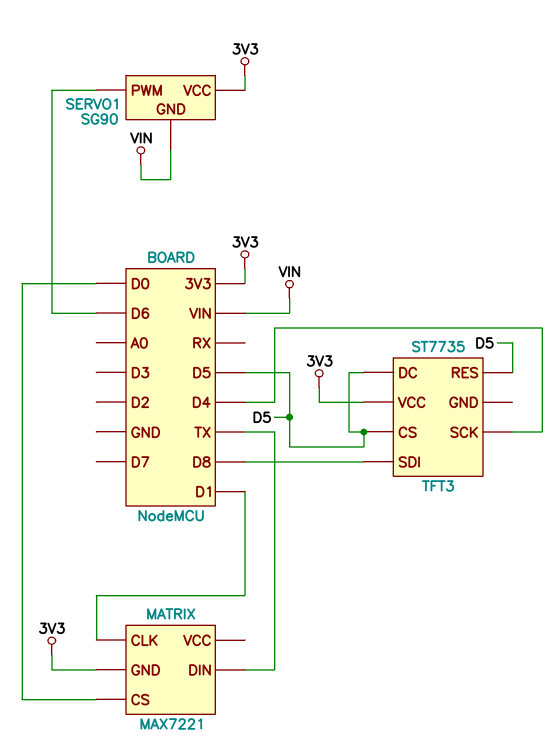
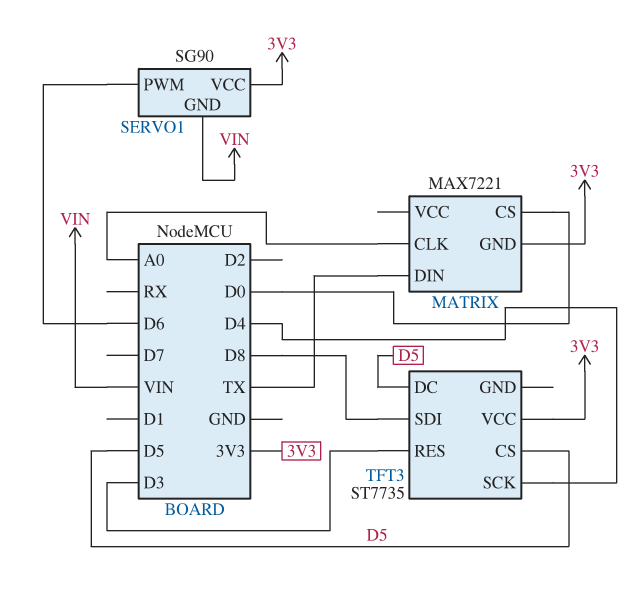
MATRIX pin CLK: D1 -> A0
TFT3 pin RES: D5 -> D3

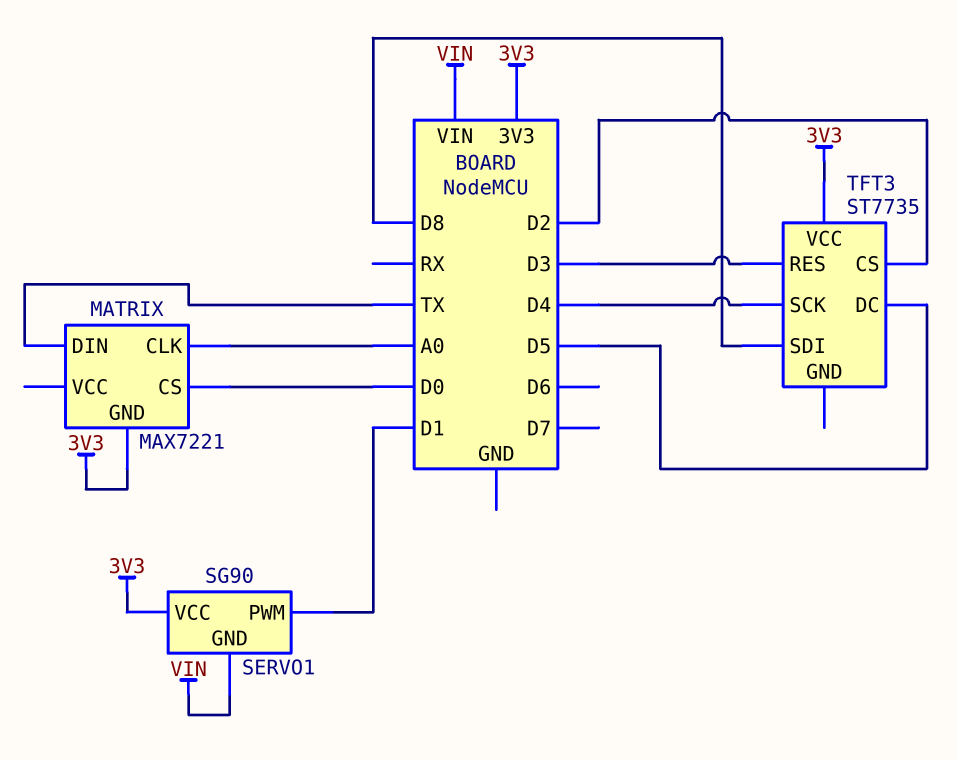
SERVO1 pin PWM: D6 -> D1
TFT3 pin CS: D5 -> D2

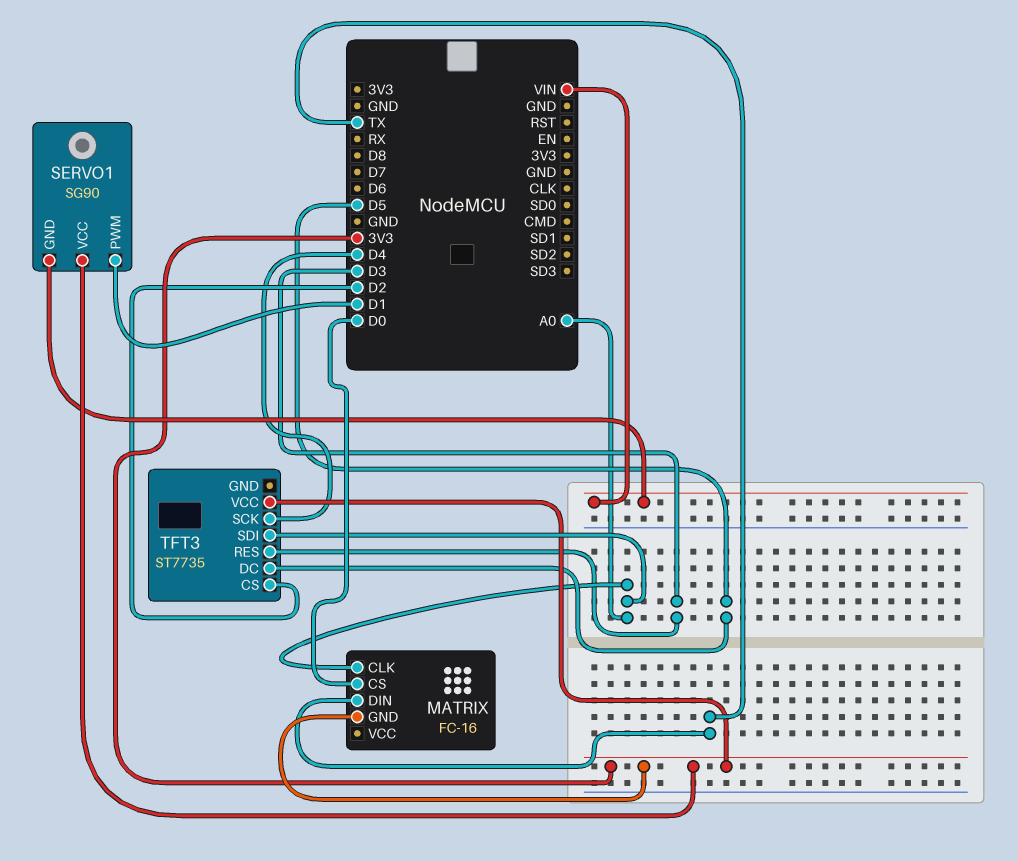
MATRIX: MAX7221 -> FC-16
TFT3 pin SDI: D8 -> A0

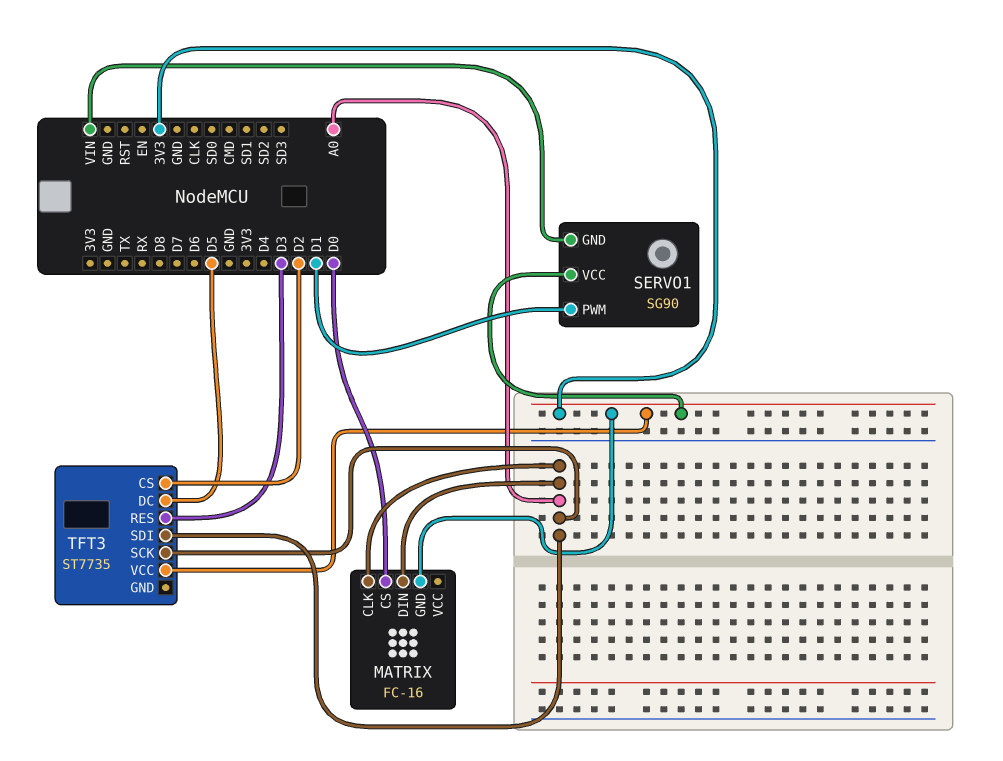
MATRIX pin DIN: TX -> A0
TFT3 pin SCK: D4 -> A0

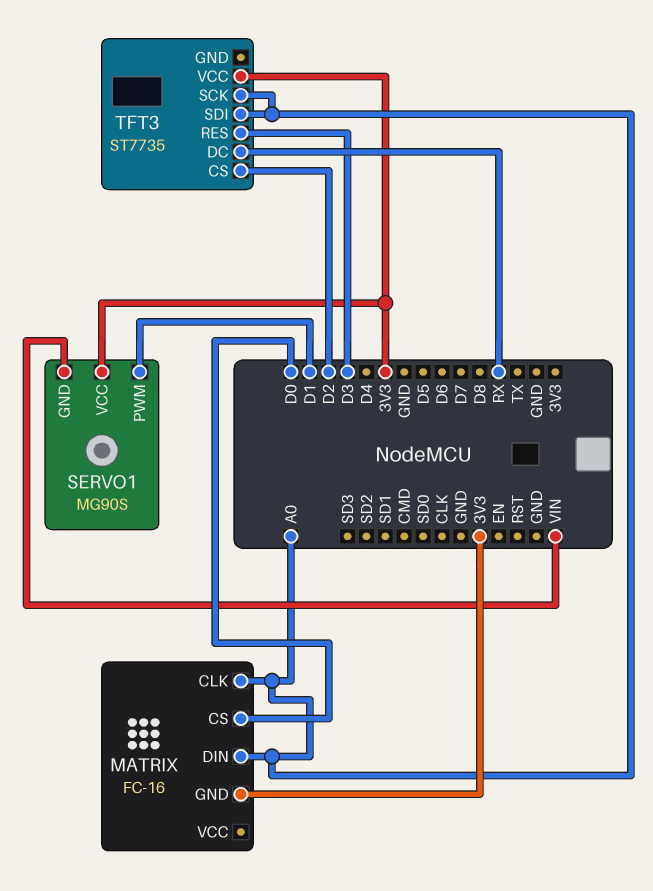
SERVO1: SG90 -> MG90S
TFT3 pin DC: D5 -> RX

